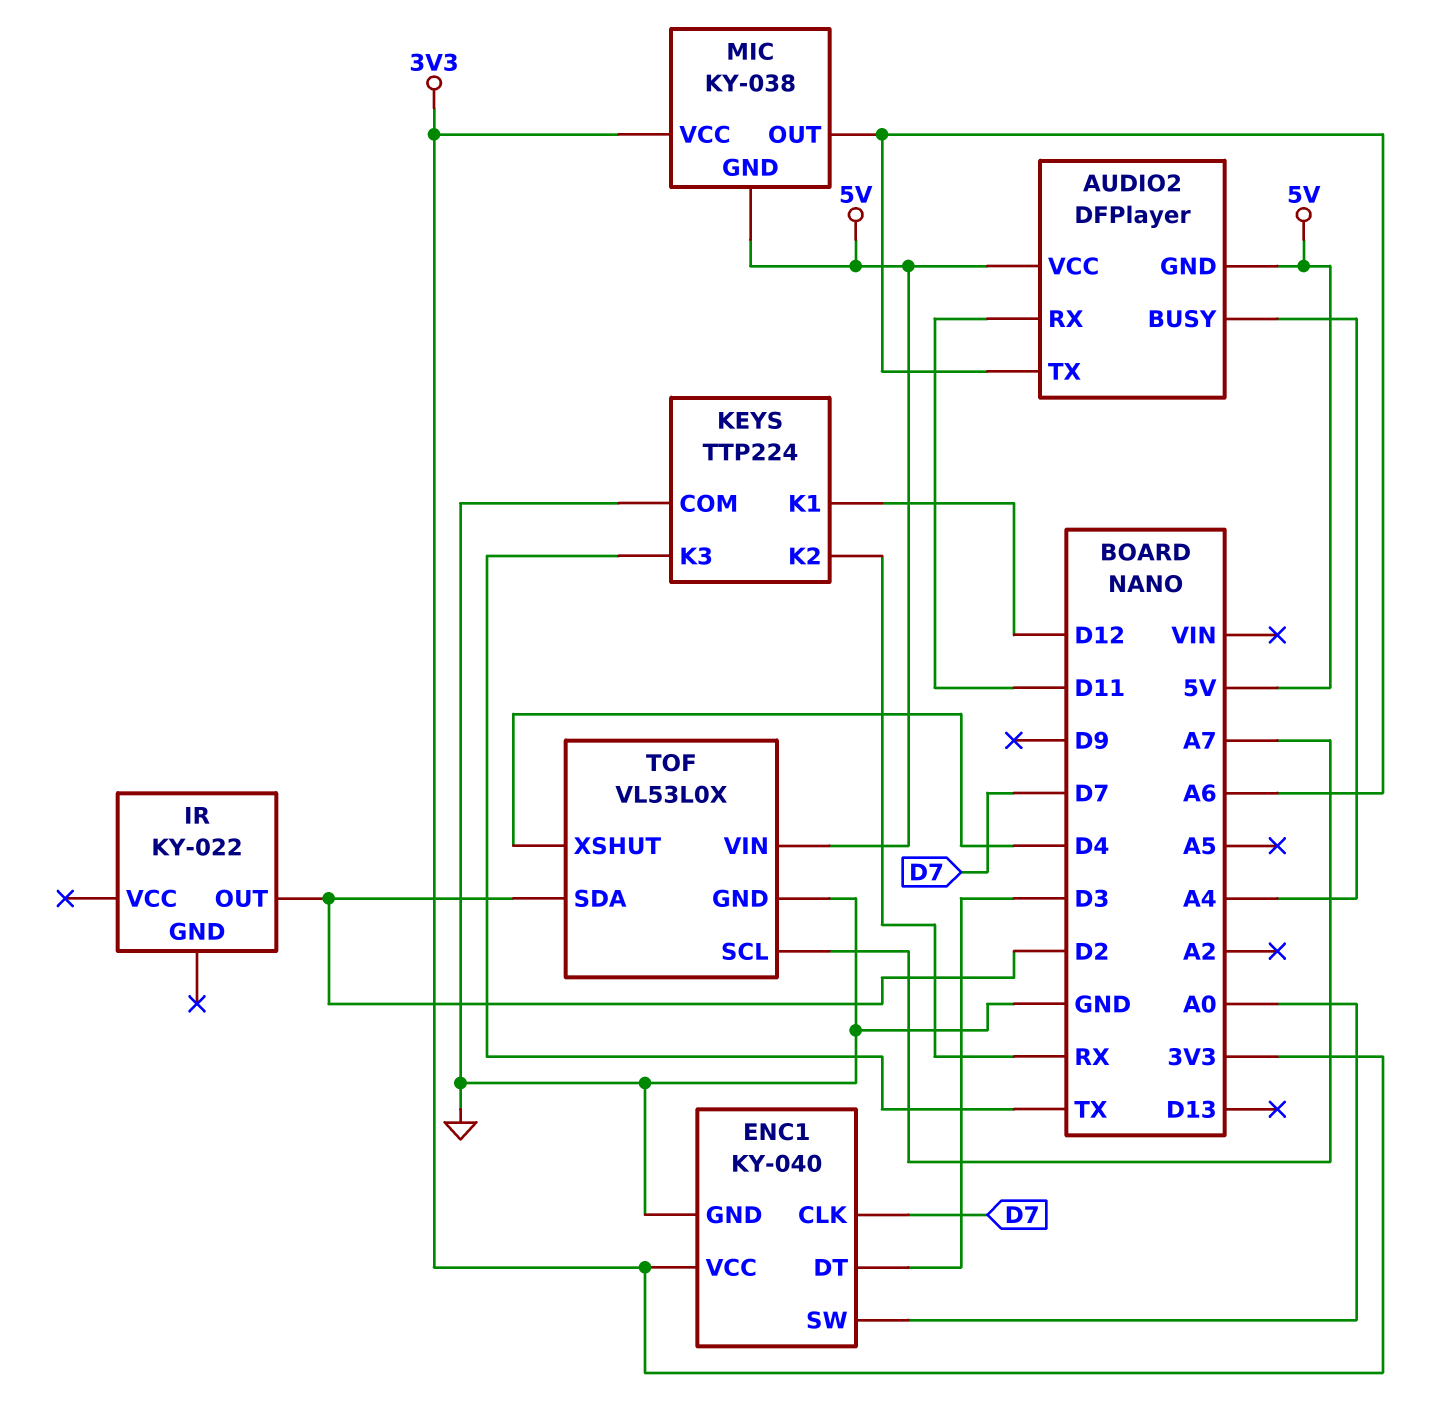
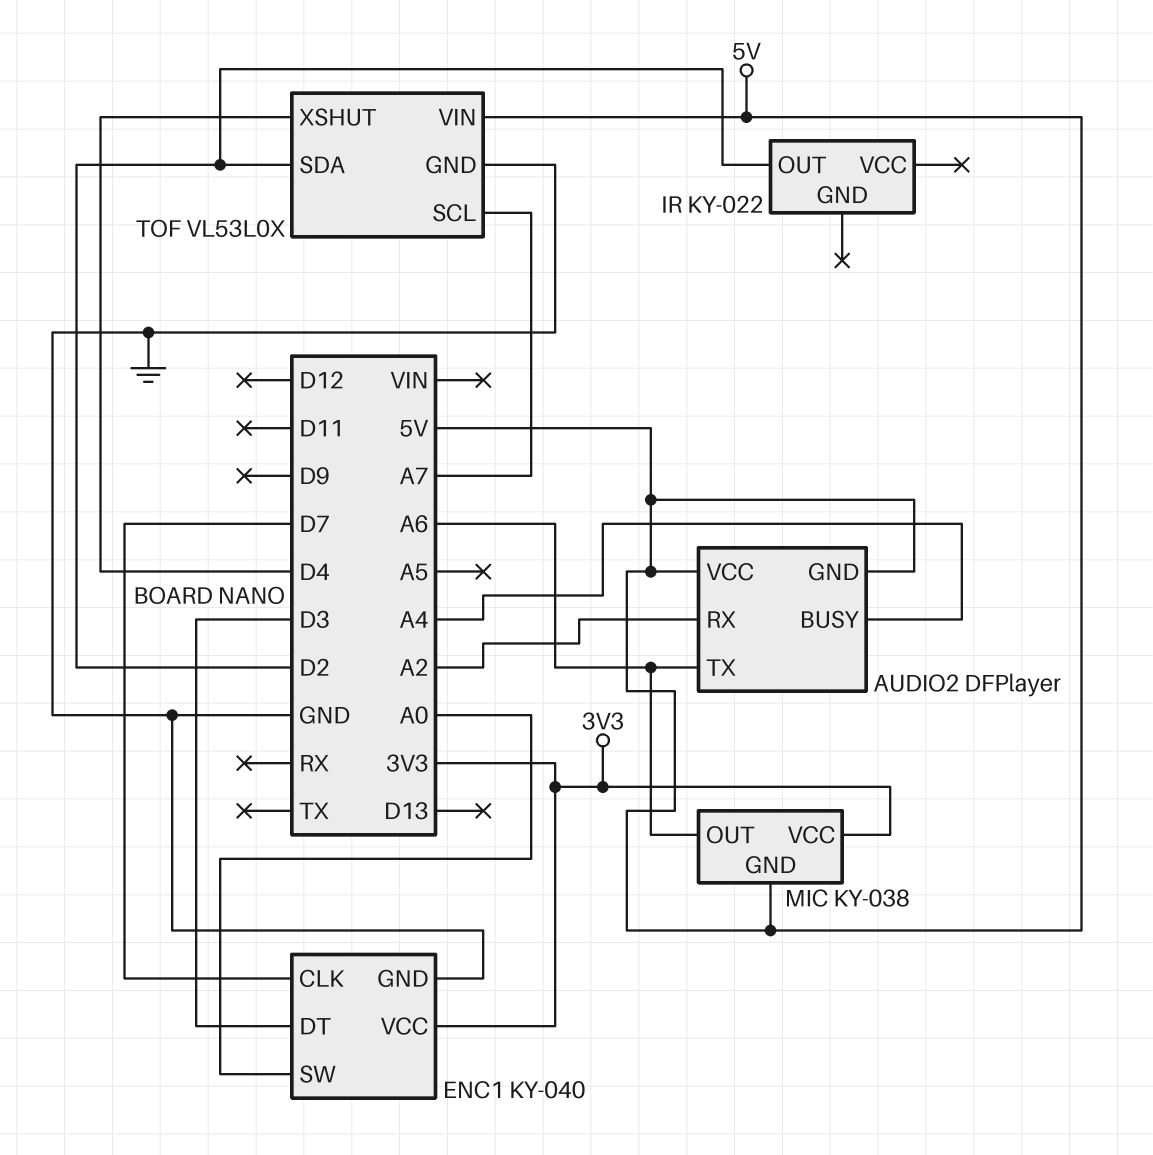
AUDIO2 pin RX: D11 -> A2
KEYS: TTP224 -> none
KEYS pin COM: GND -> none
KEYS pin K1: D12 -> none
KEYS pin K2: RX -> none
KEYS pin K3: TX -> none

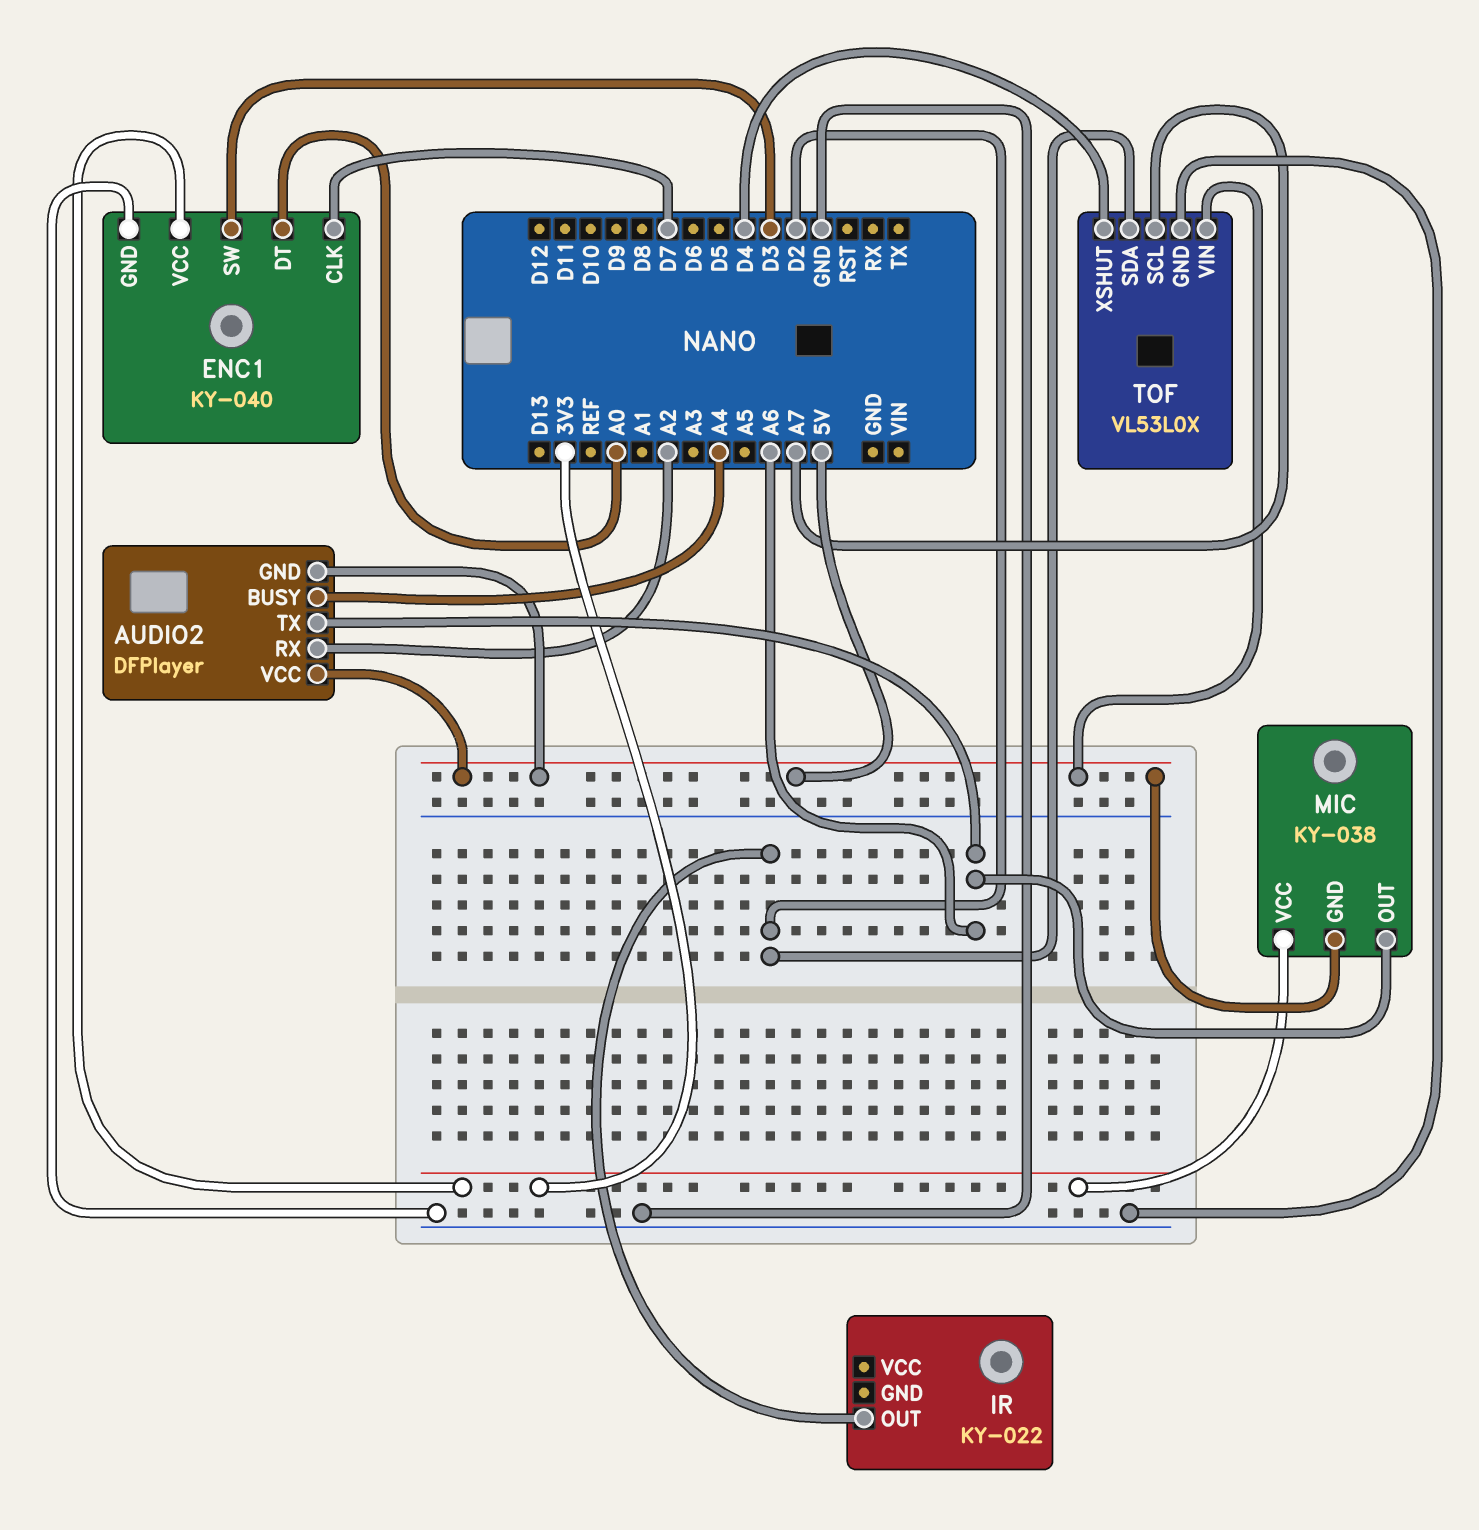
ENC1 pin DT: D3 -> A0
ENC1 pin SW: A0 -> D3

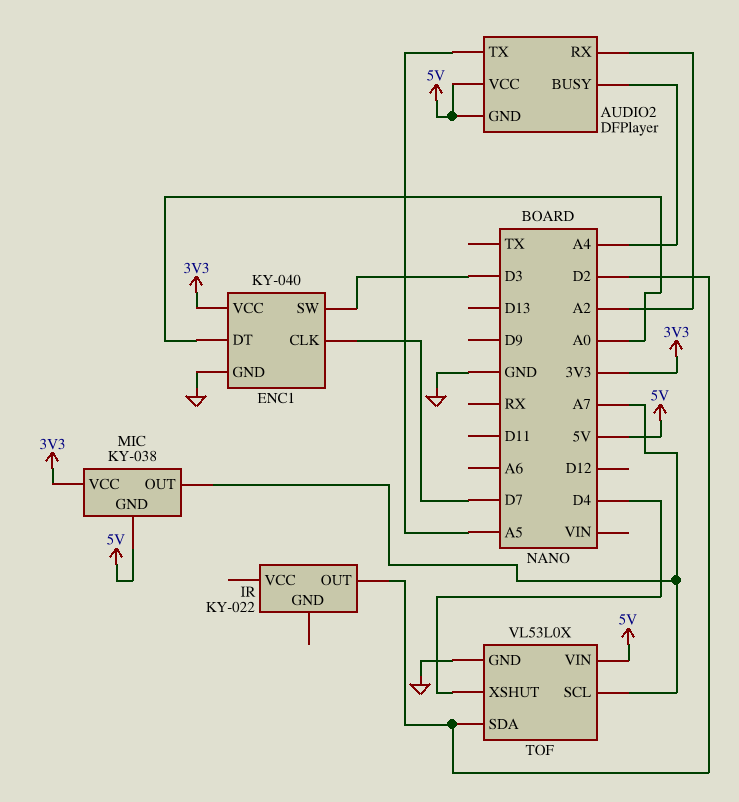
AUDIO2 pin TX: A6 -> A5
MIC pin OUT: A6 -> A7

